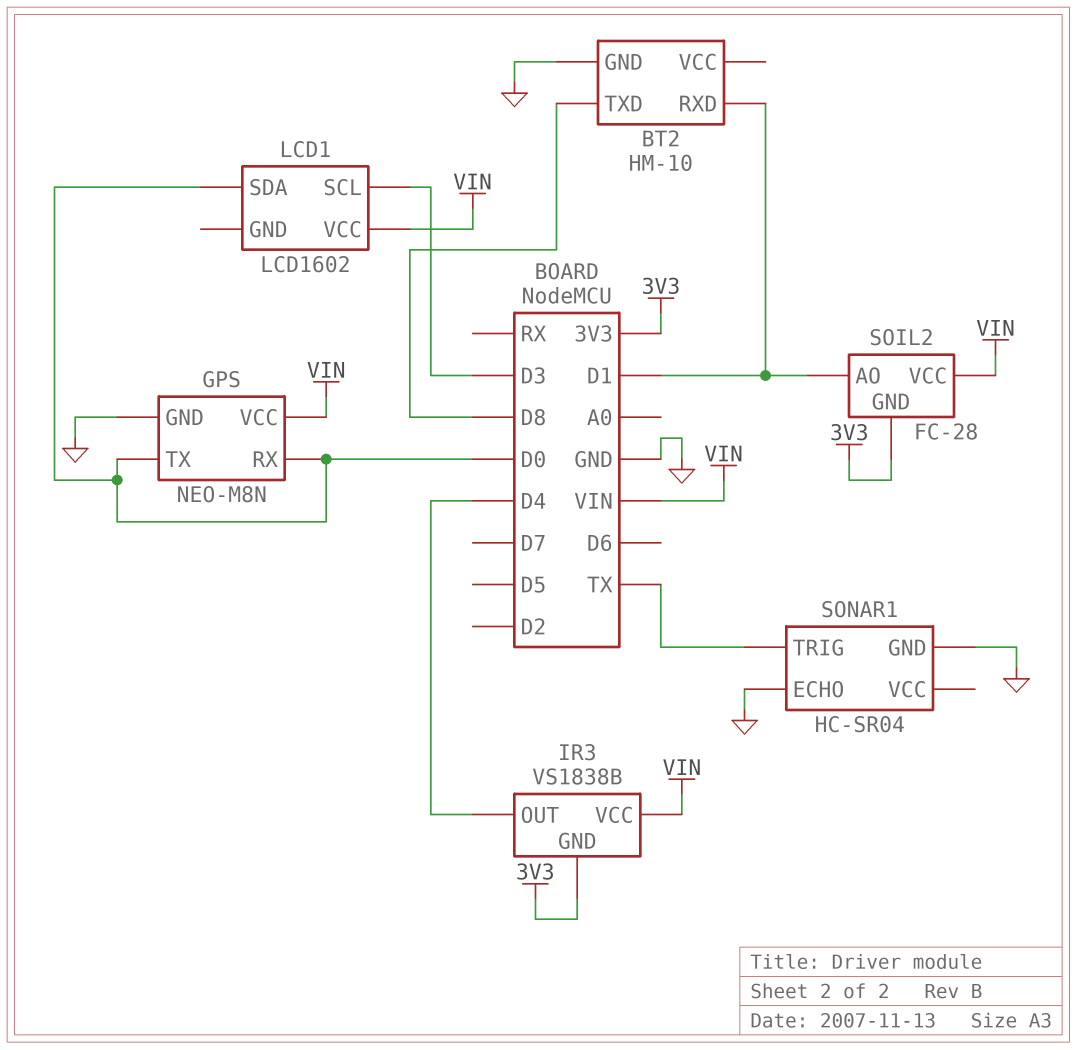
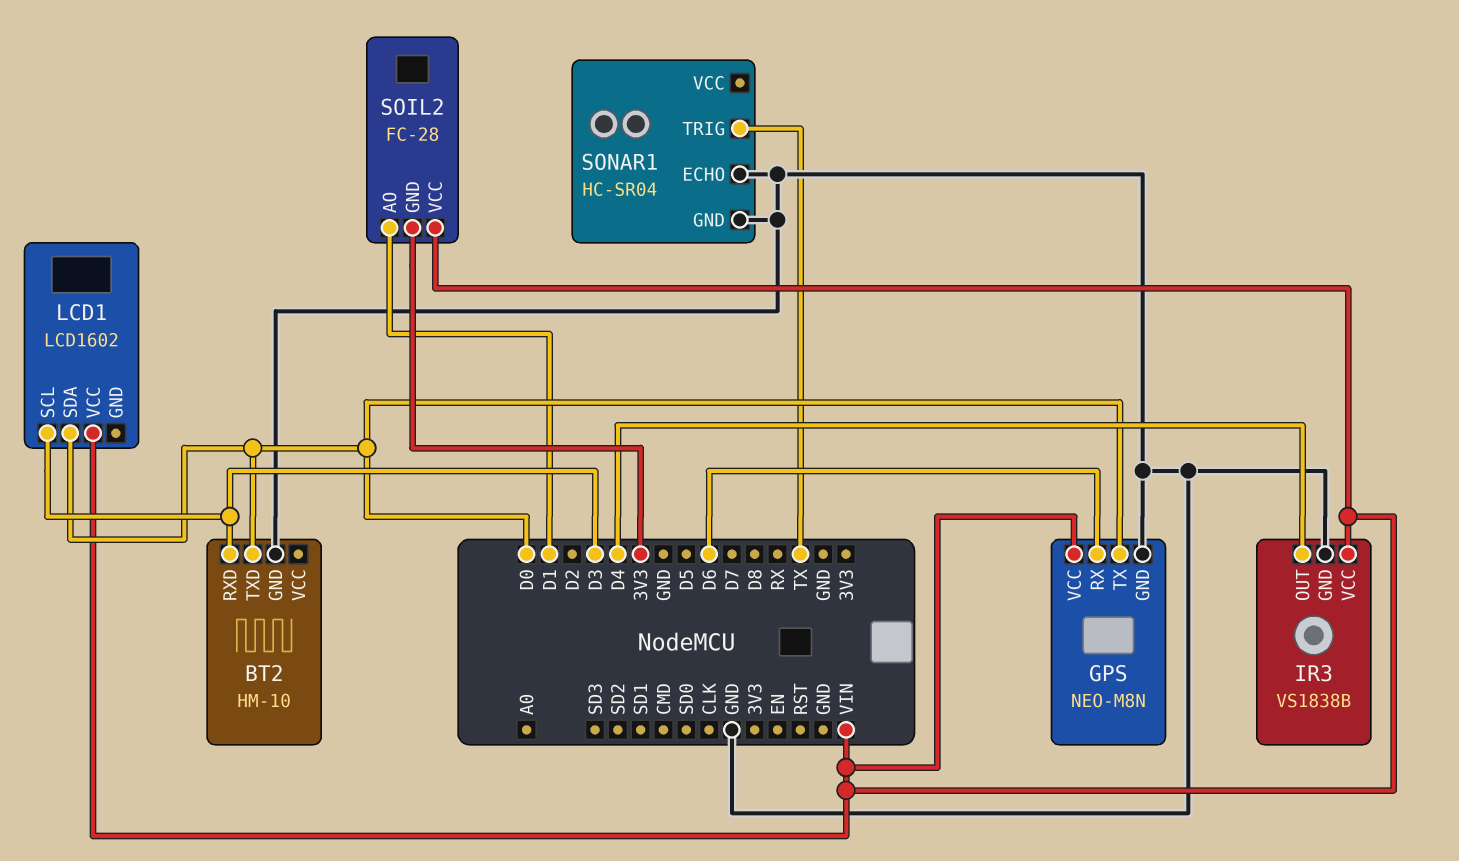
BT2 pin RXD: D1 -> D3
BT2 pin TXD: D8 -> D0
GPS pin RX: D0 -> D6
IR3 pin GND: 3V3 -> GND

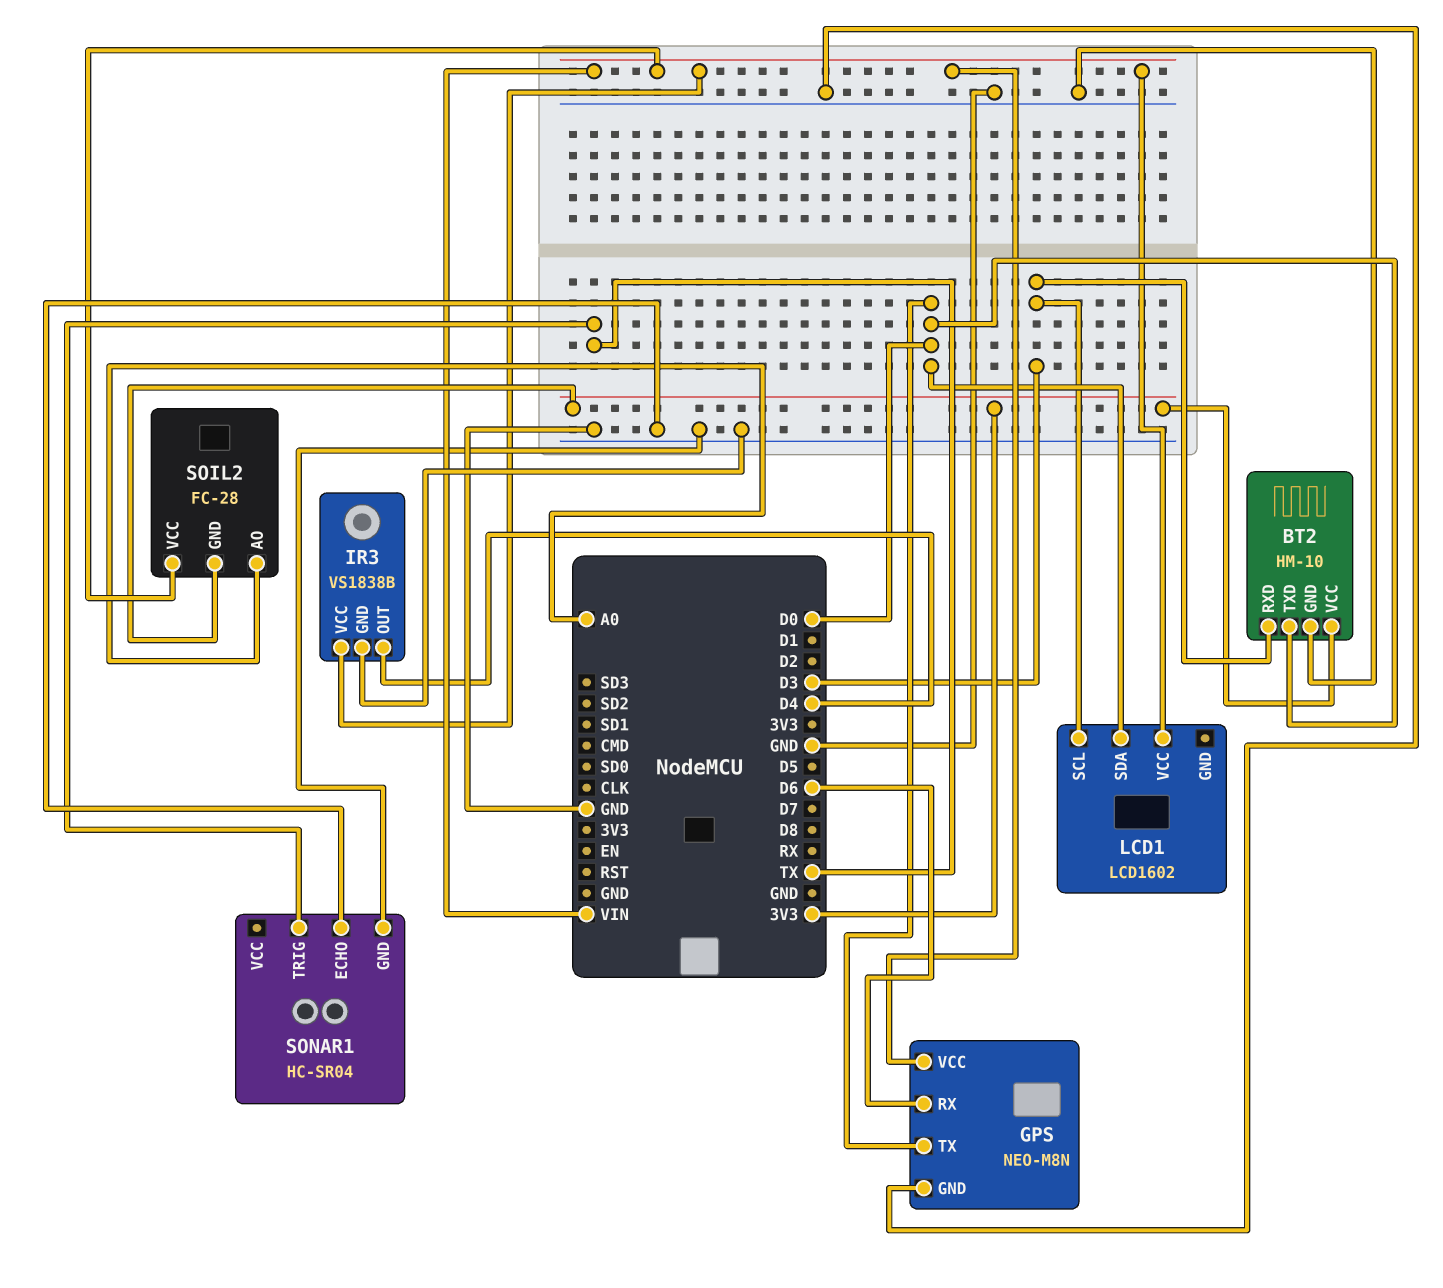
BT2 pin VCC: none -> 3V3
SOIL2 pin AO: D1 -> A0

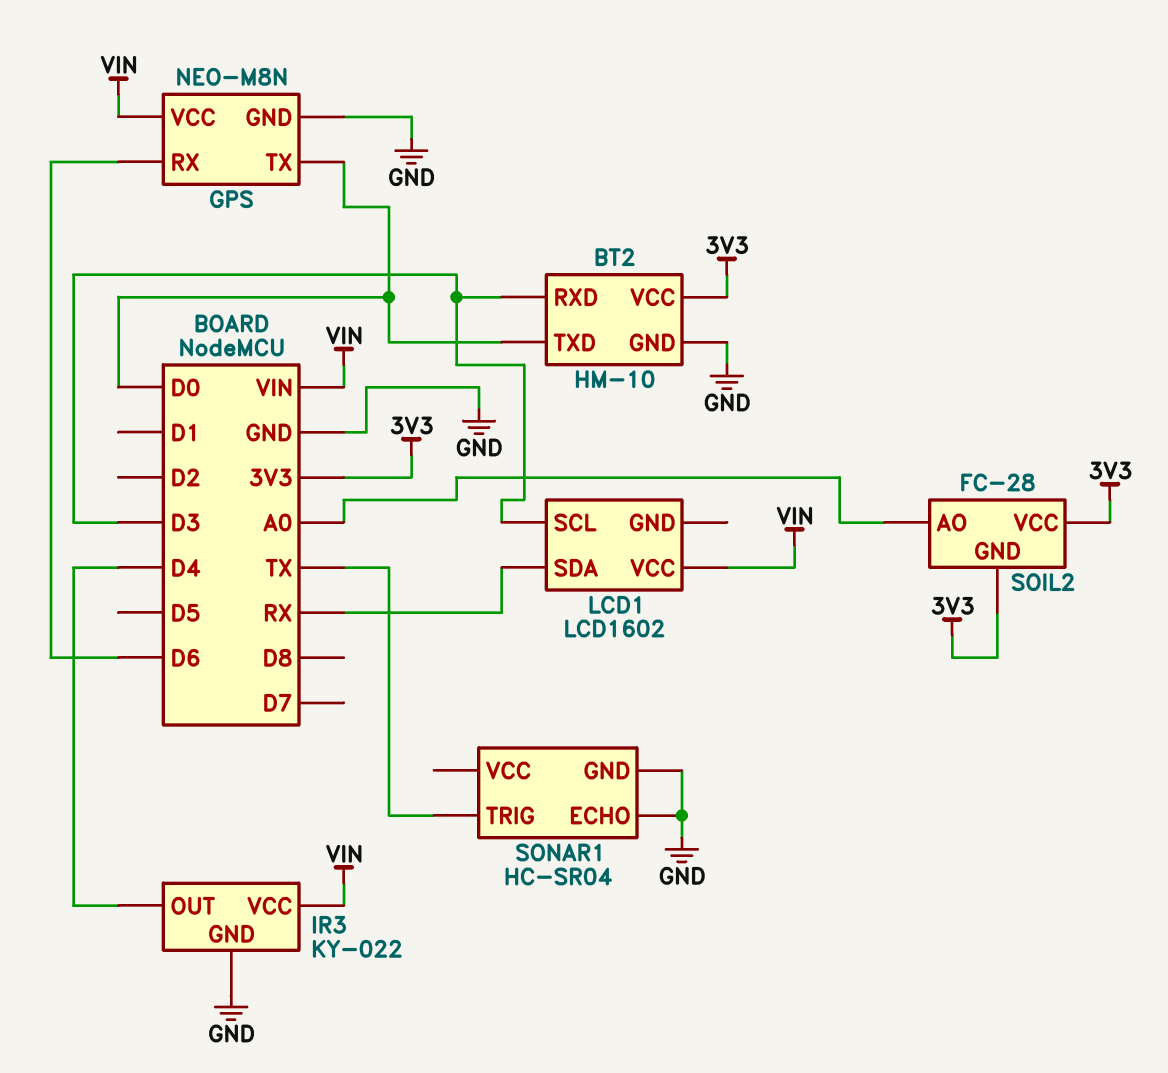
IR3: VS1838B -> KY-022
LCD1 pin SDA: D0 -> RX
SOIL2 pin VCC: VIN -> 3V3

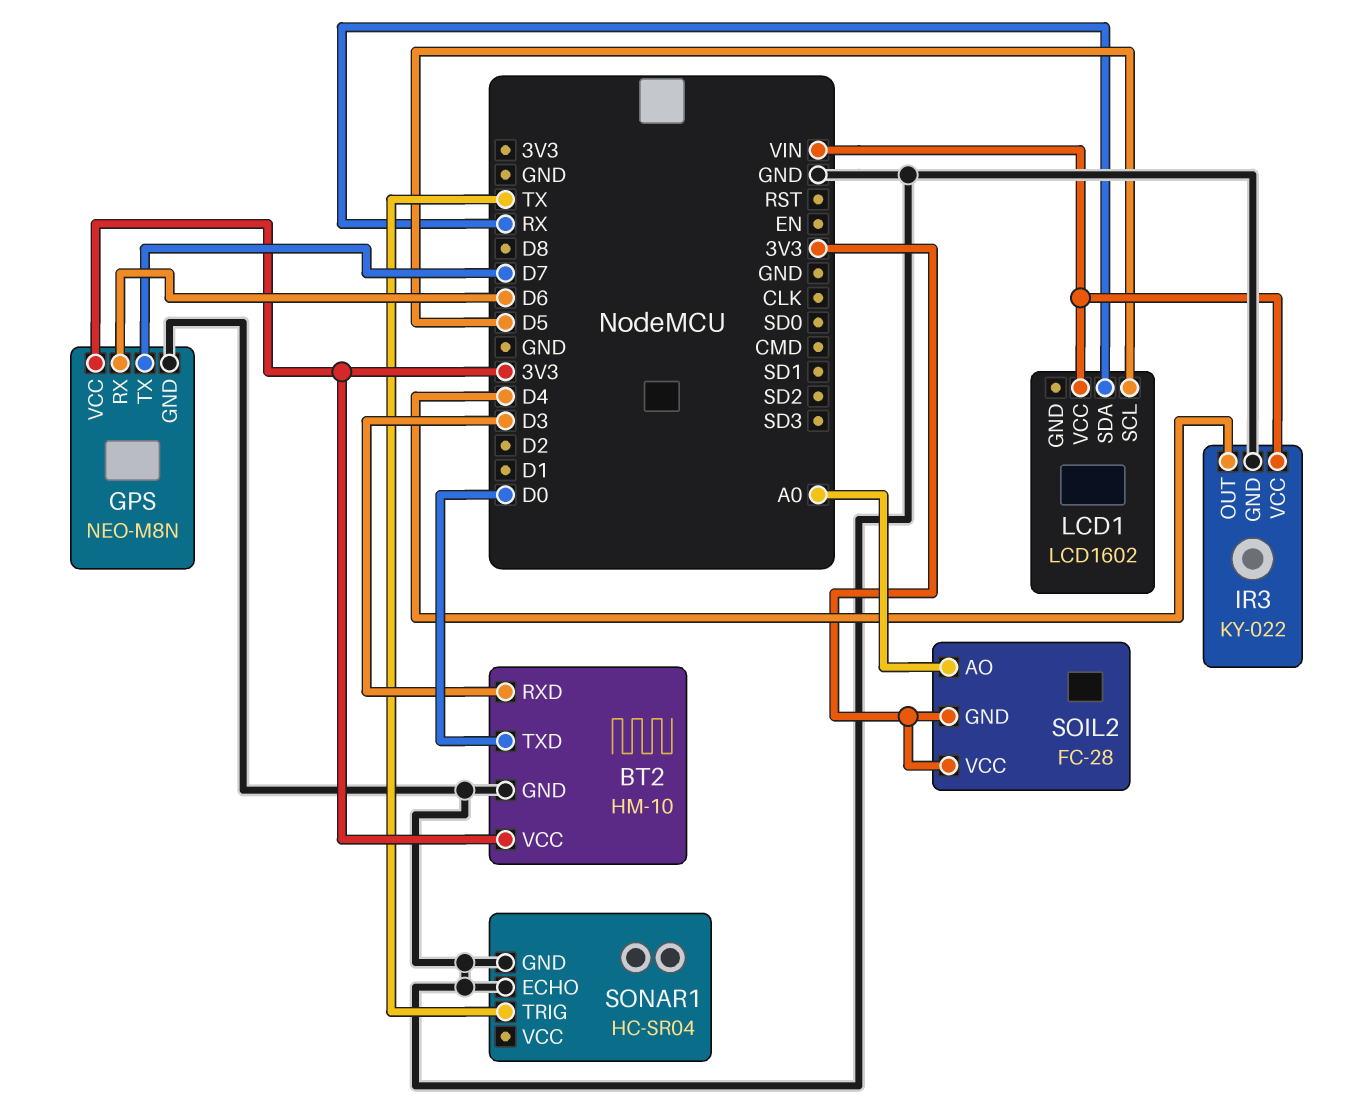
GPS pin TX: D0 -> D7
GPS pin VCC: VIN -> 3V3
LCD1 pin SCL: D3 -> D5

